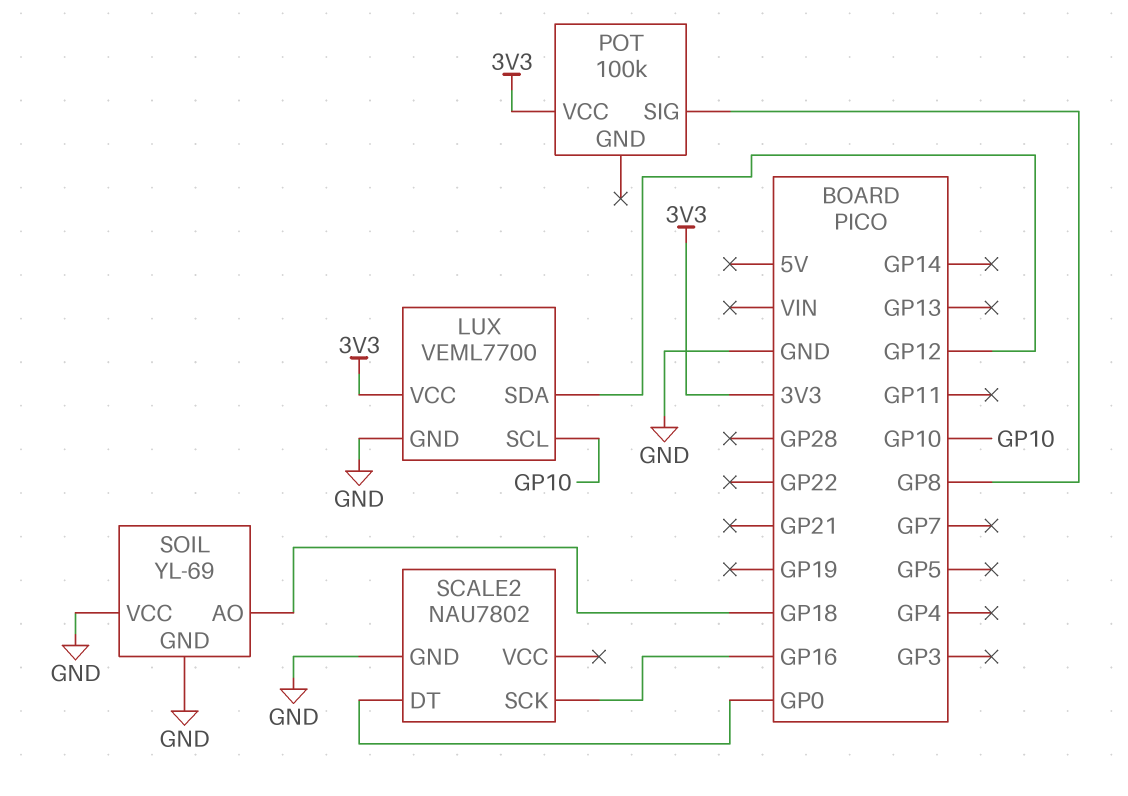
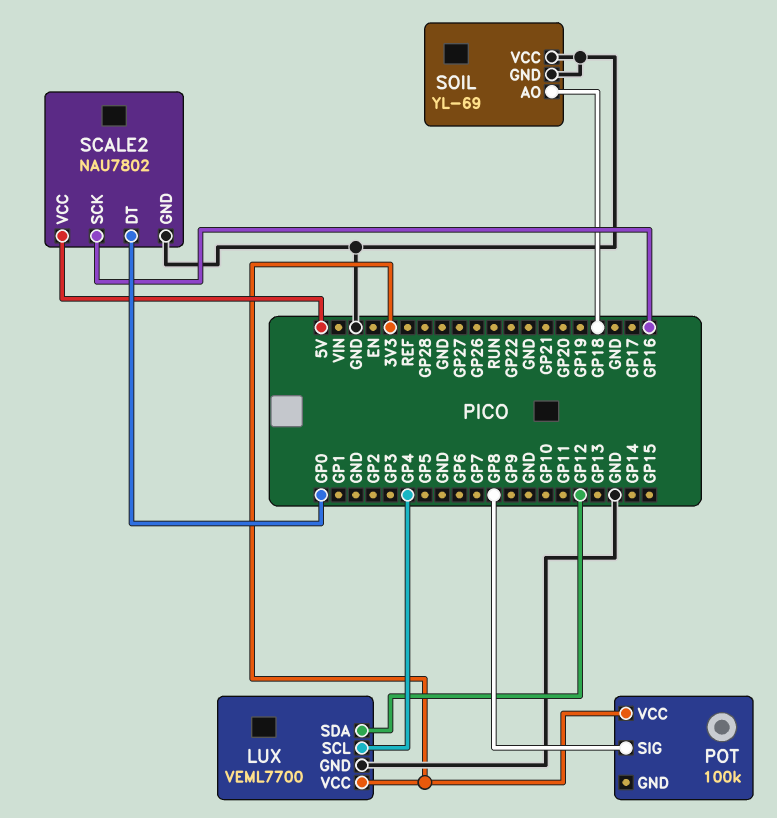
LUX pin SCL: GP10 -> GP4
SCALE2 pin VCC: none -> 5V

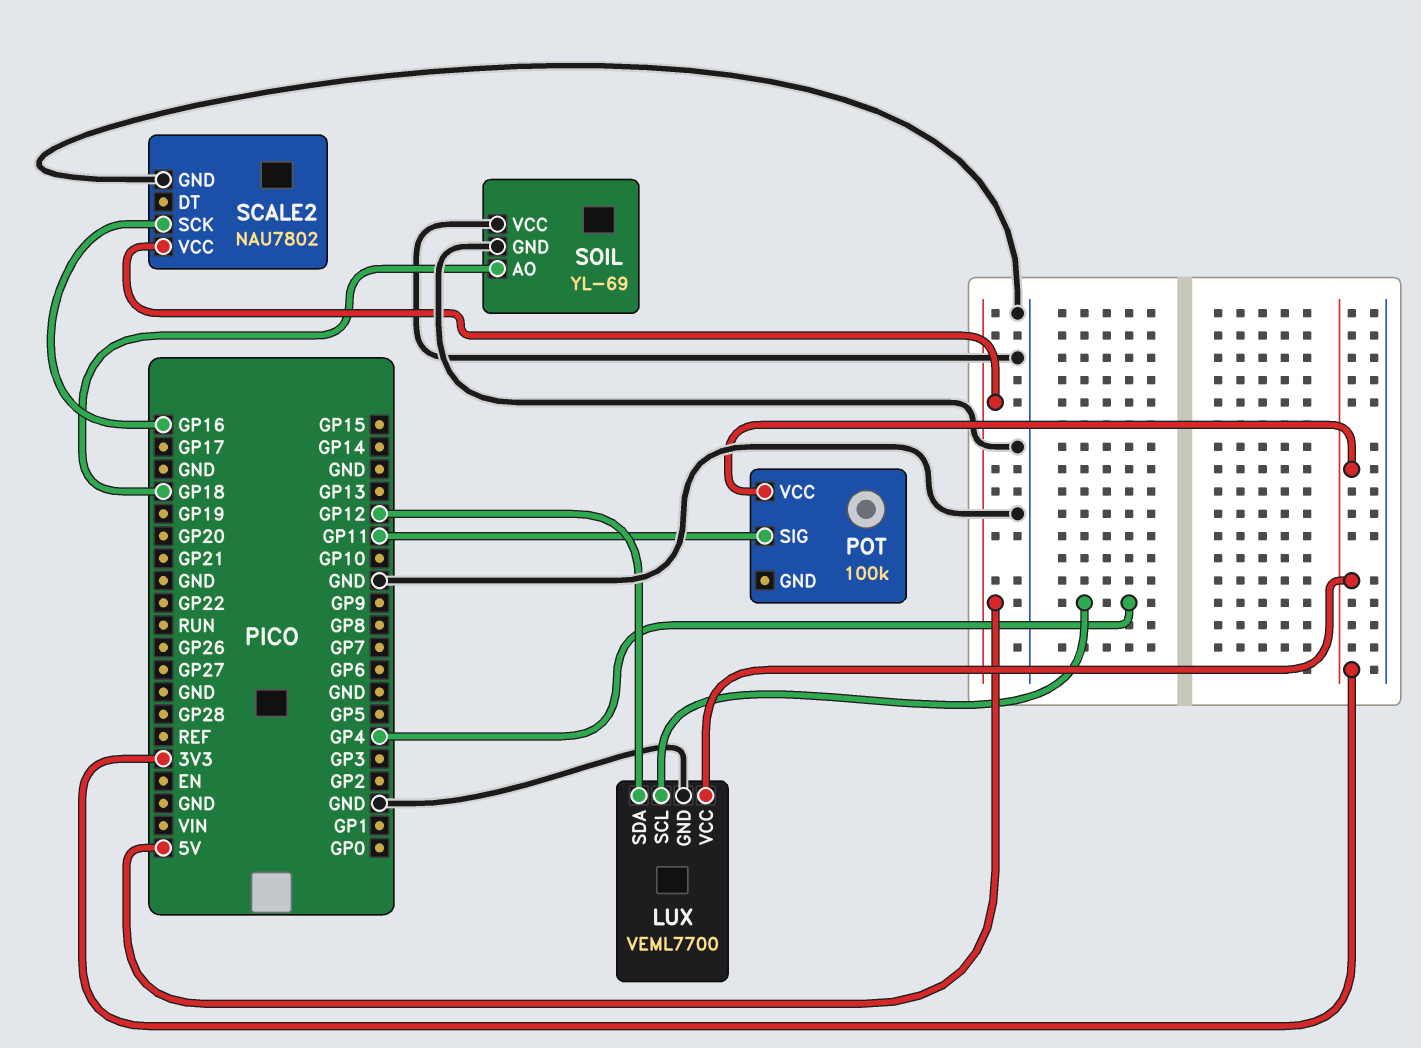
POT pin SIG: GP8 -> GP11
SCALE2 pin DT: GP0 -> none

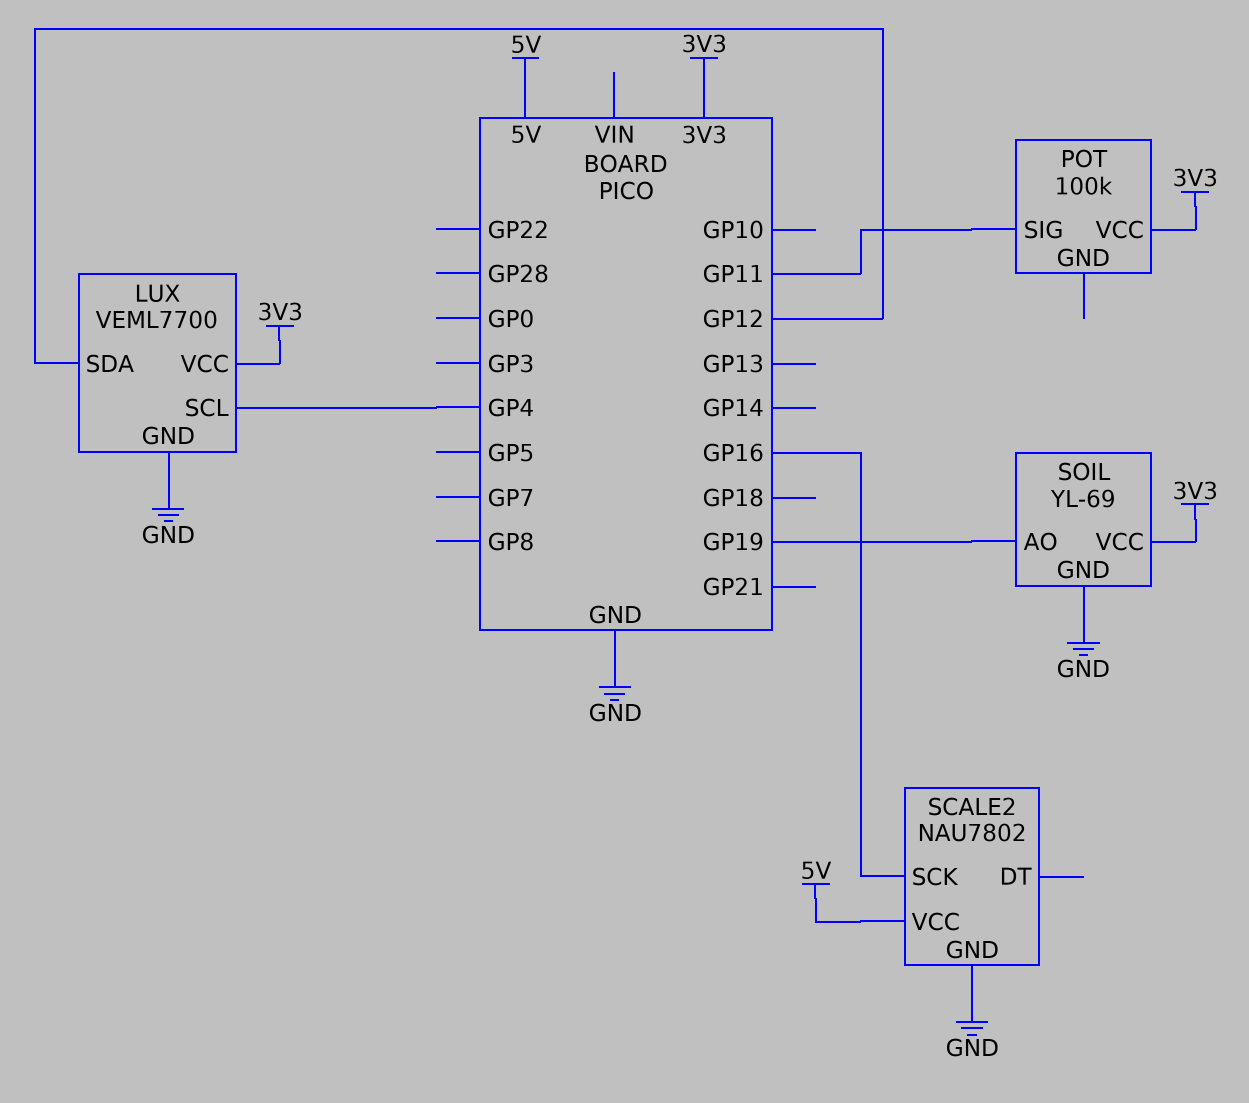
SOIL pin AO: GP18 -> GP19
SOIL pin VCC: GND -> 3V3

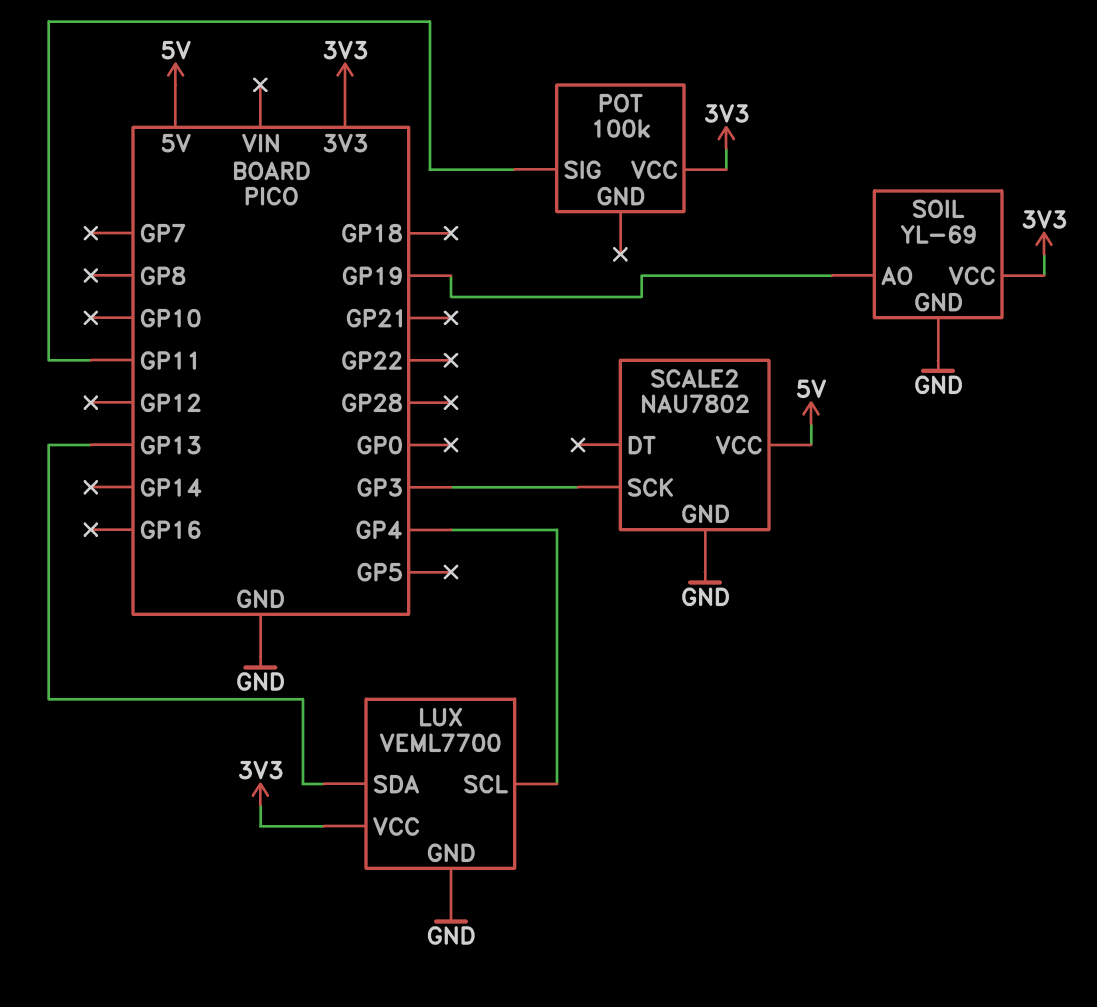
LUX pin SDA: GP12 -> GP13
SCALE2 pin SCK: GP16 -> GP3

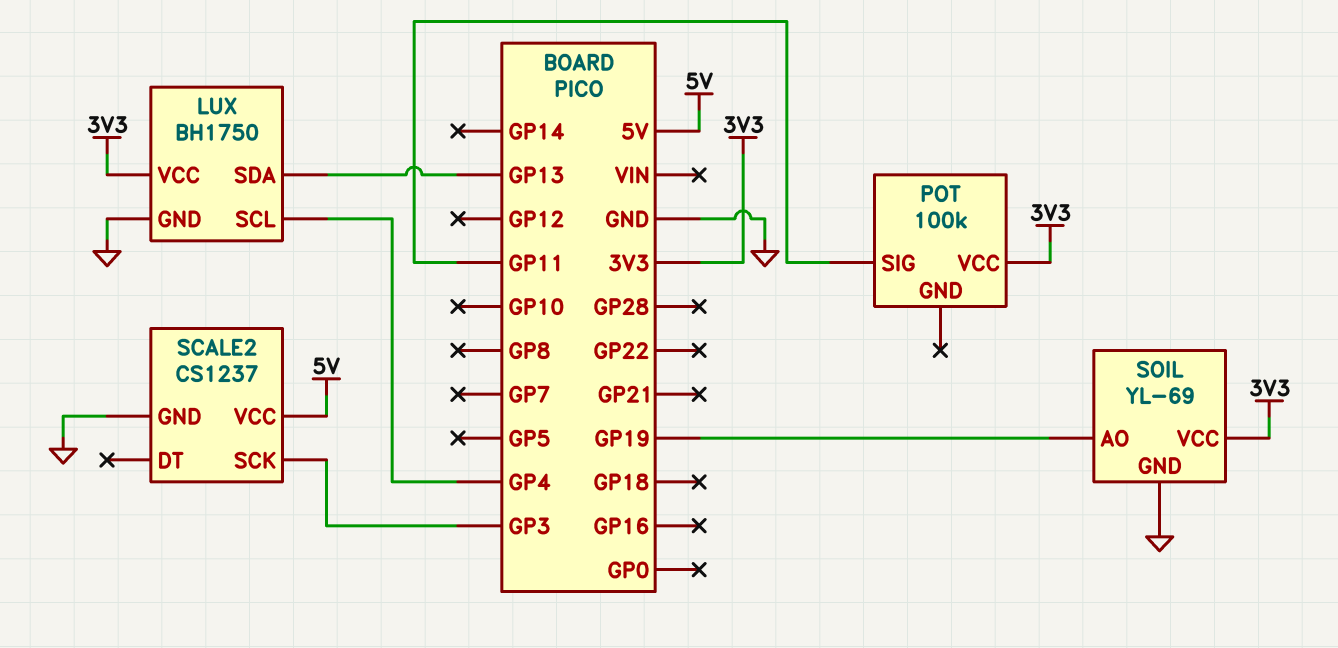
LUX: VEML7700 -> BH1750
SCALE2: NAU7802 -> CS1237

